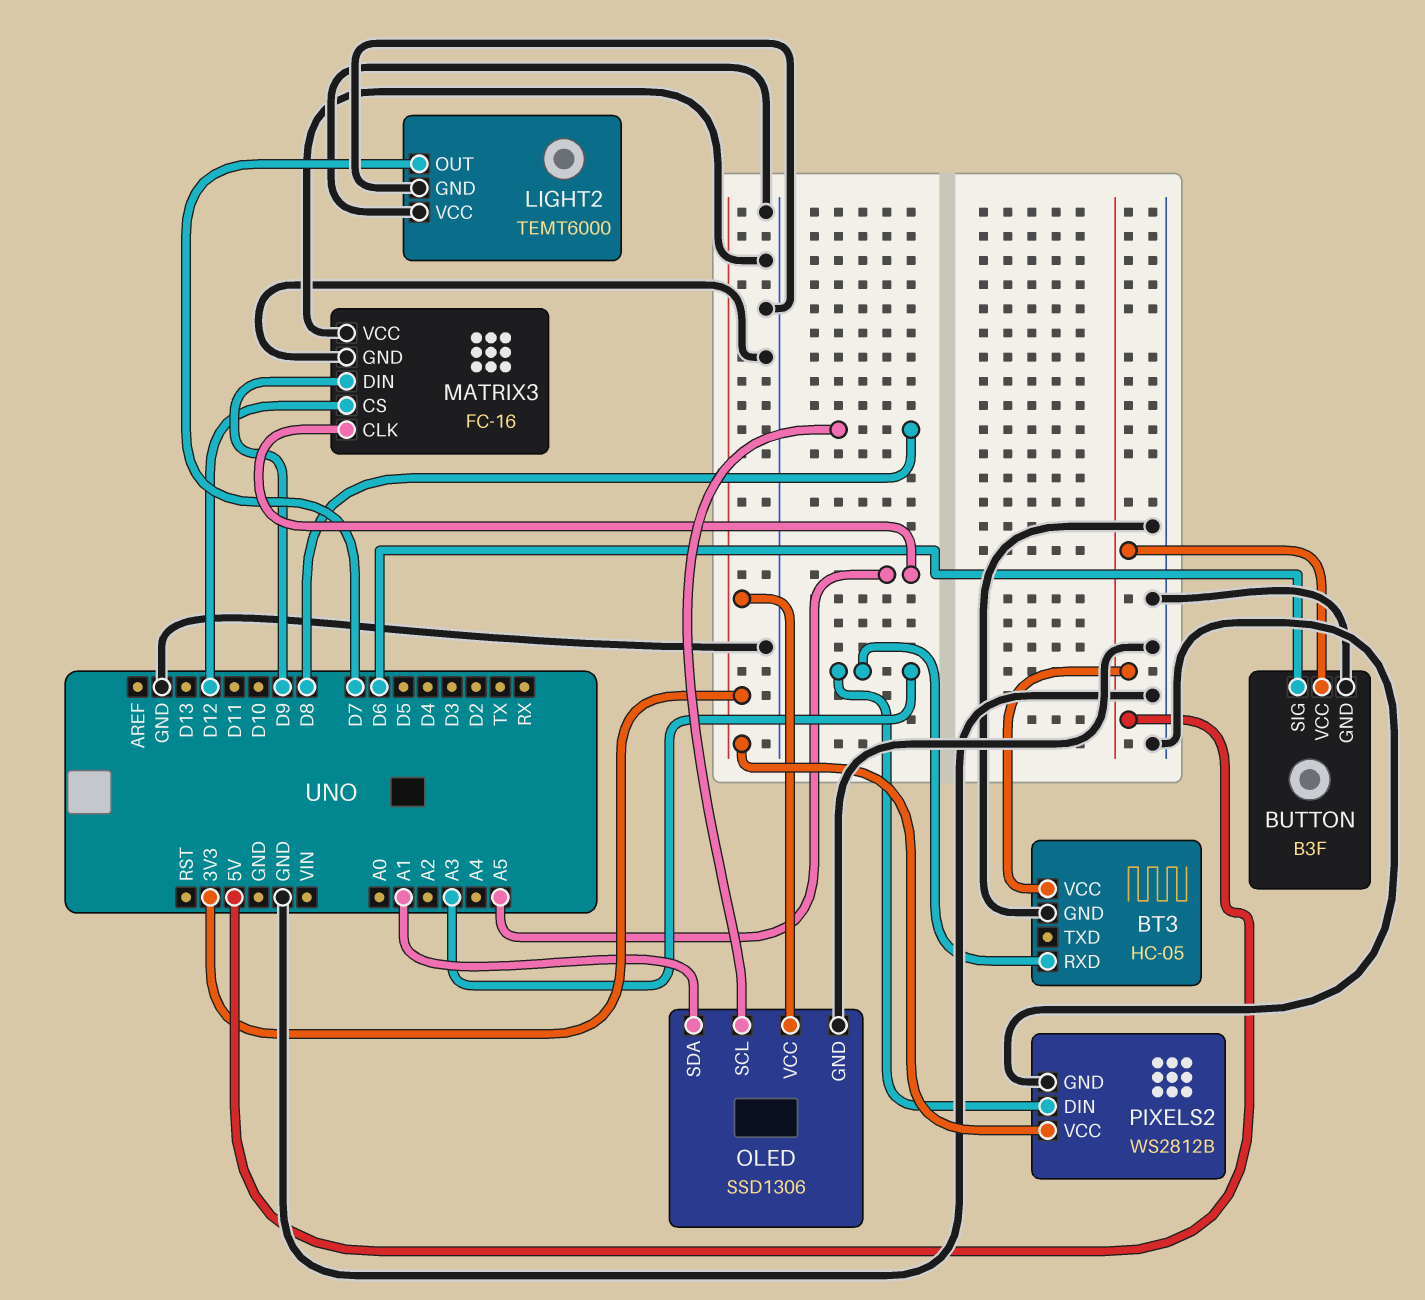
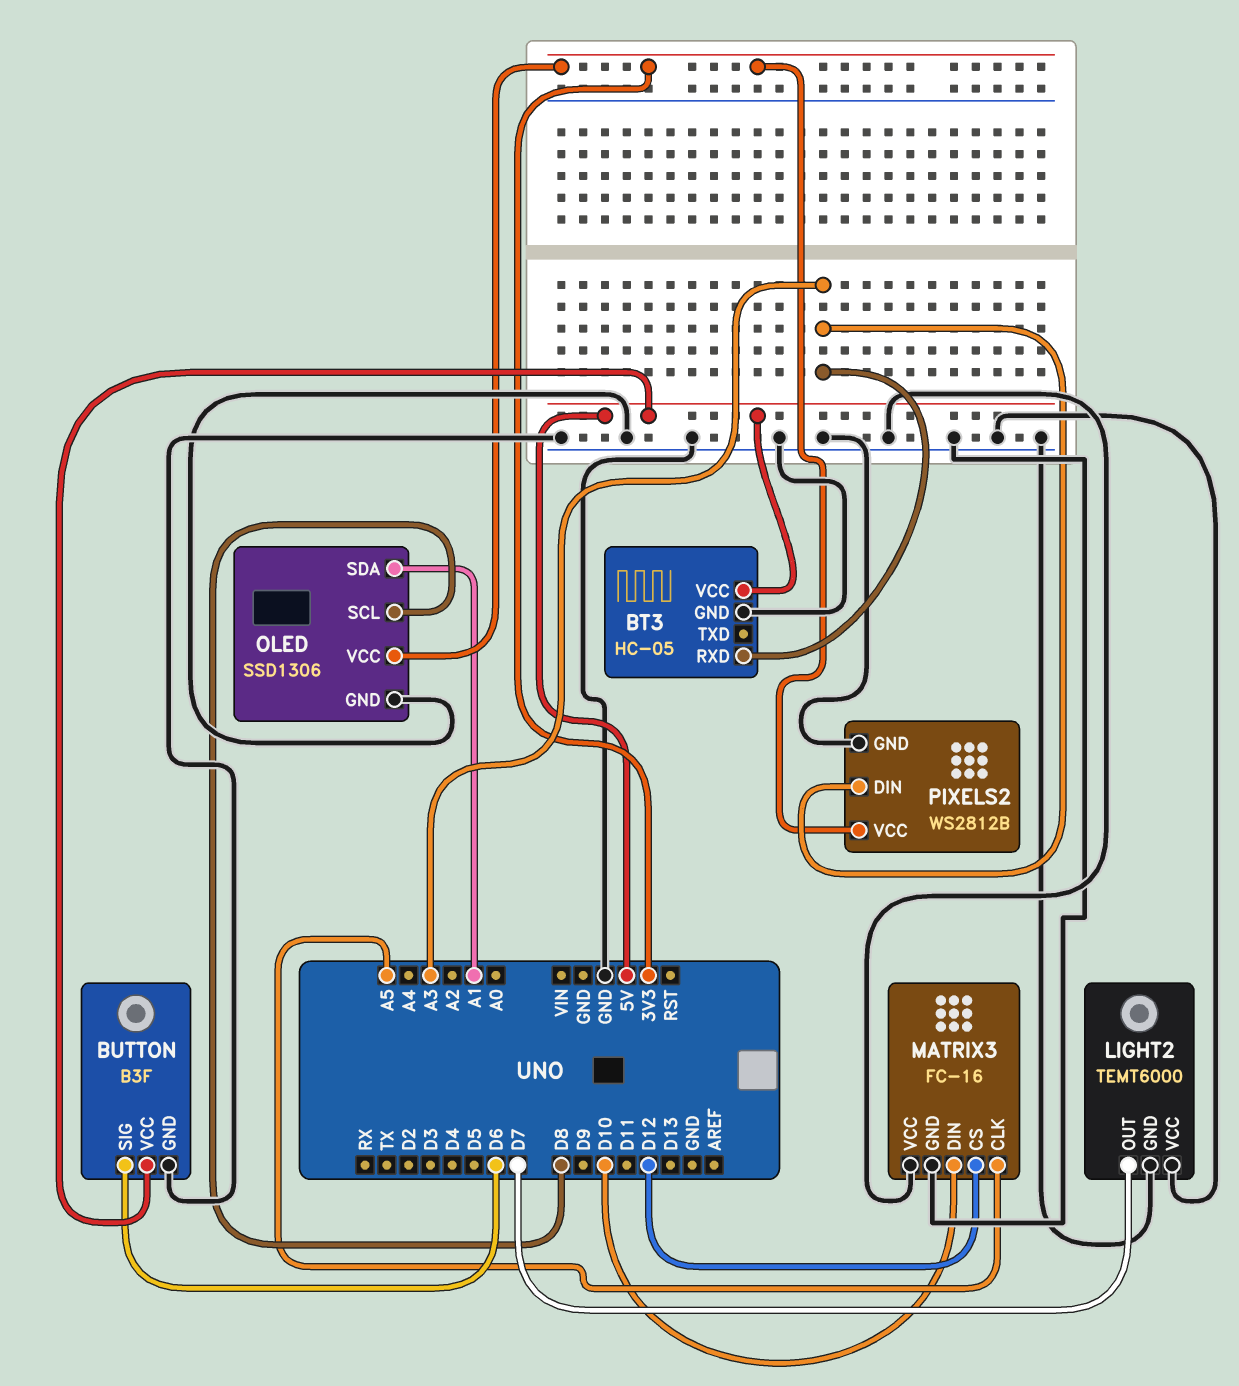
MATRIX3 pin DIN: D9 -> D10

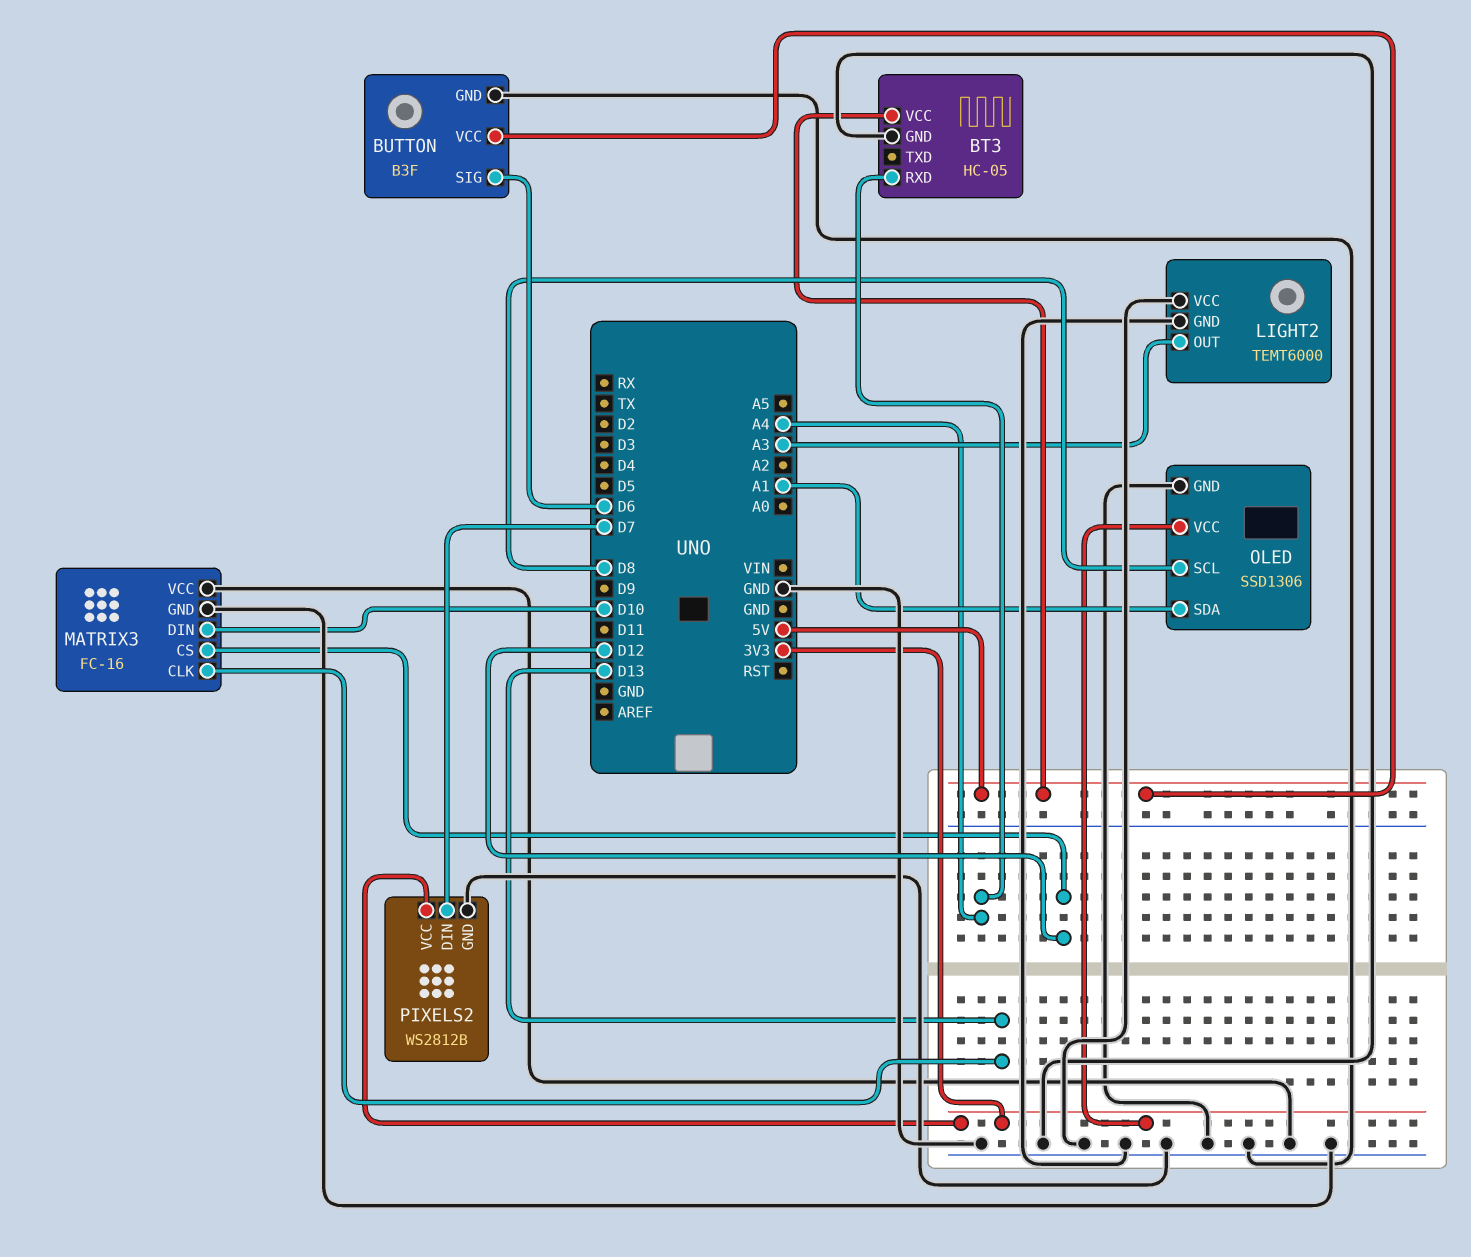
BT3 pin RXD: A3 -> A4
LIGHT2 pin OUT: D7 -> A3
MATRIX3 pin CLK: A5 -> D13
PIXELS2 pin DIN: A3 -> D7

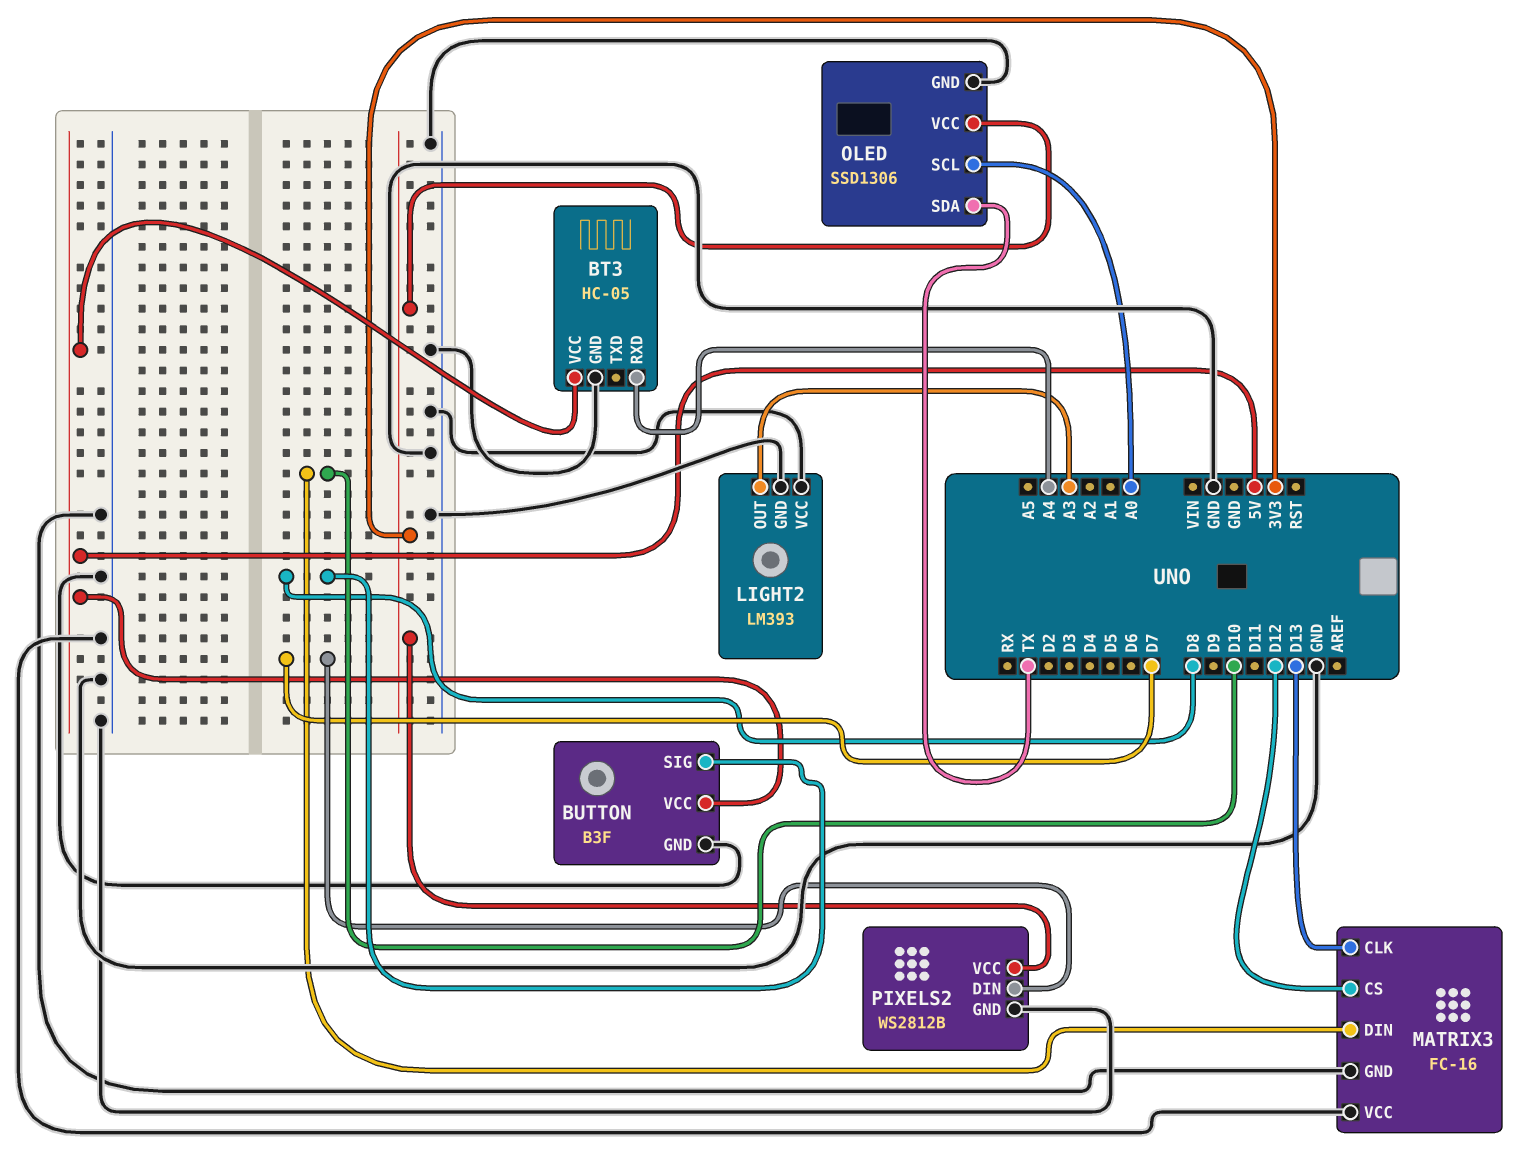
BUTTON pin SIG: D6 -> D8
LIGHT2: TEMT6000 -> LM393
OLED pin SCL: D8 -> A0
OLED pin SDA: A1 -> TX

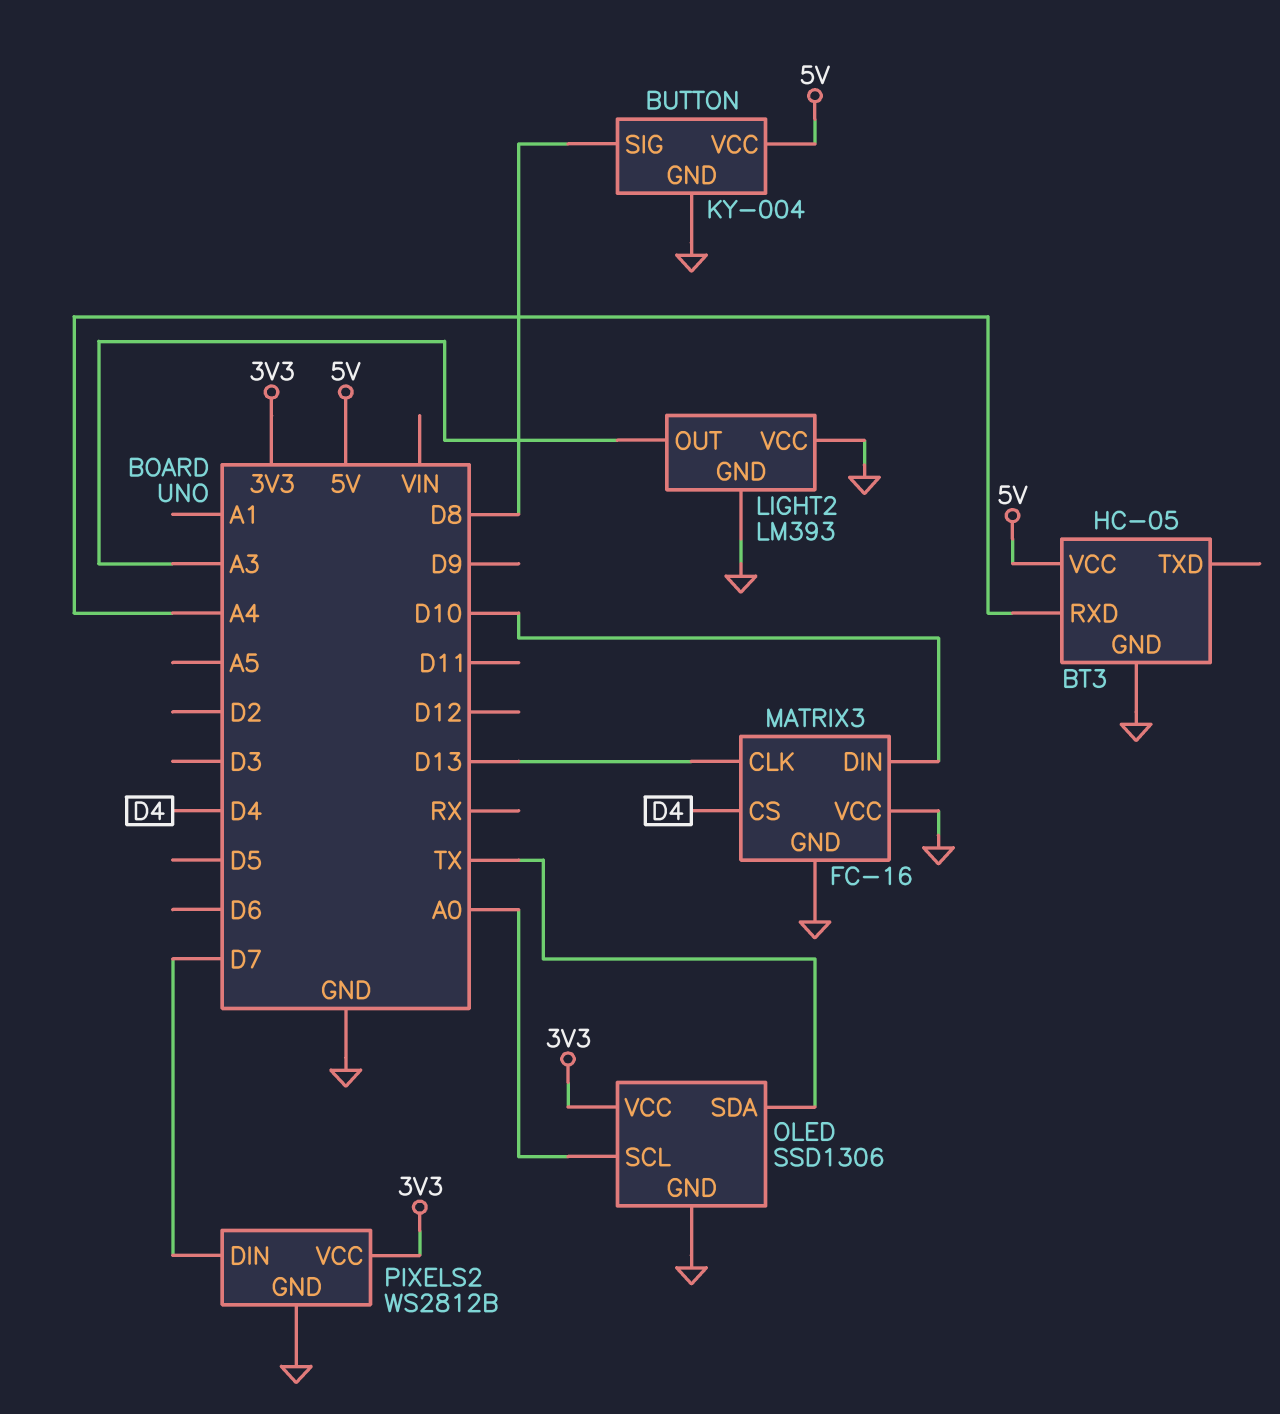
BUTTON: B3F -> KY-004
MATRIX3 pin CS: D12 -> D4

